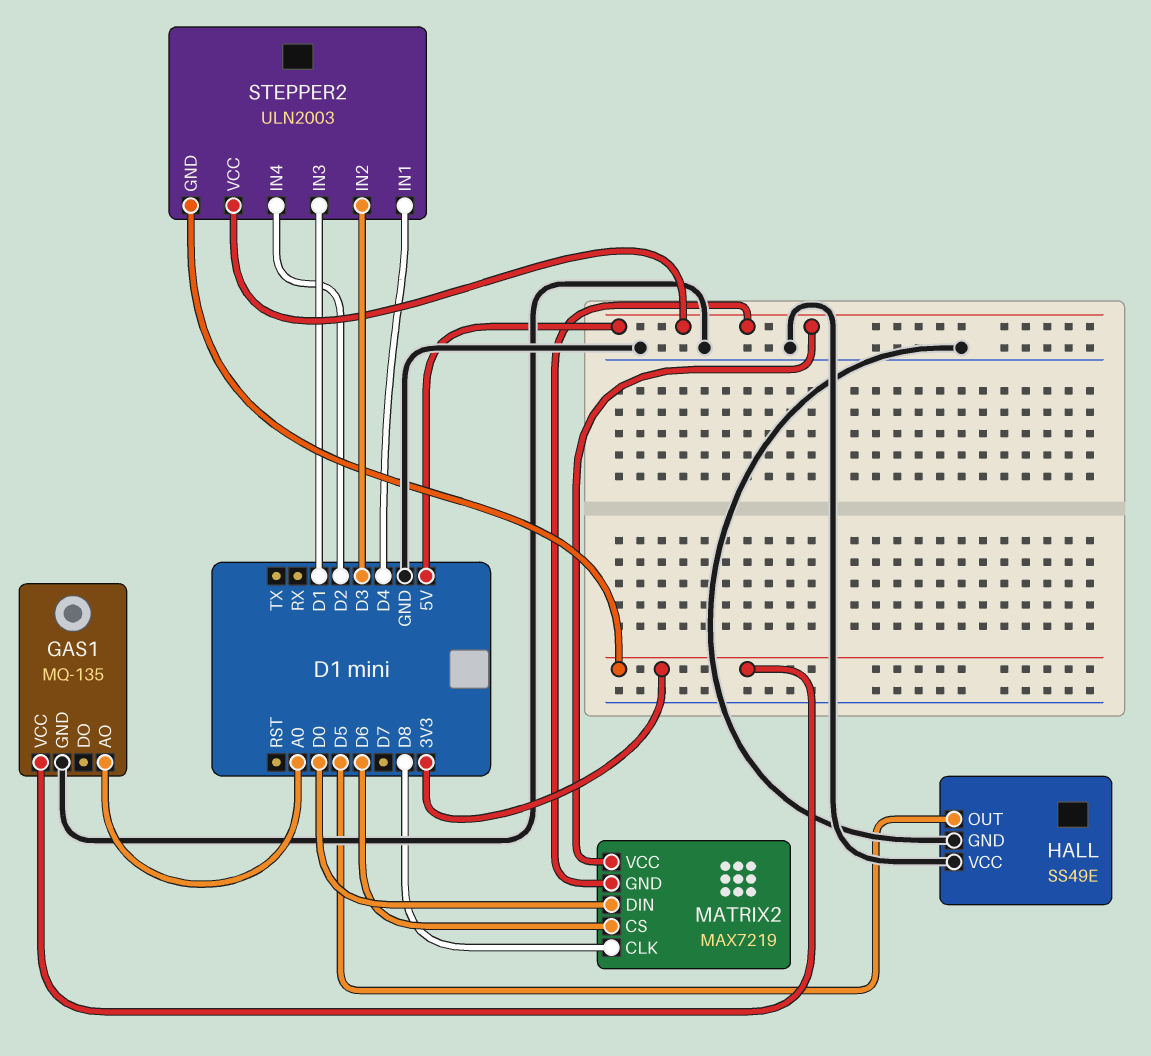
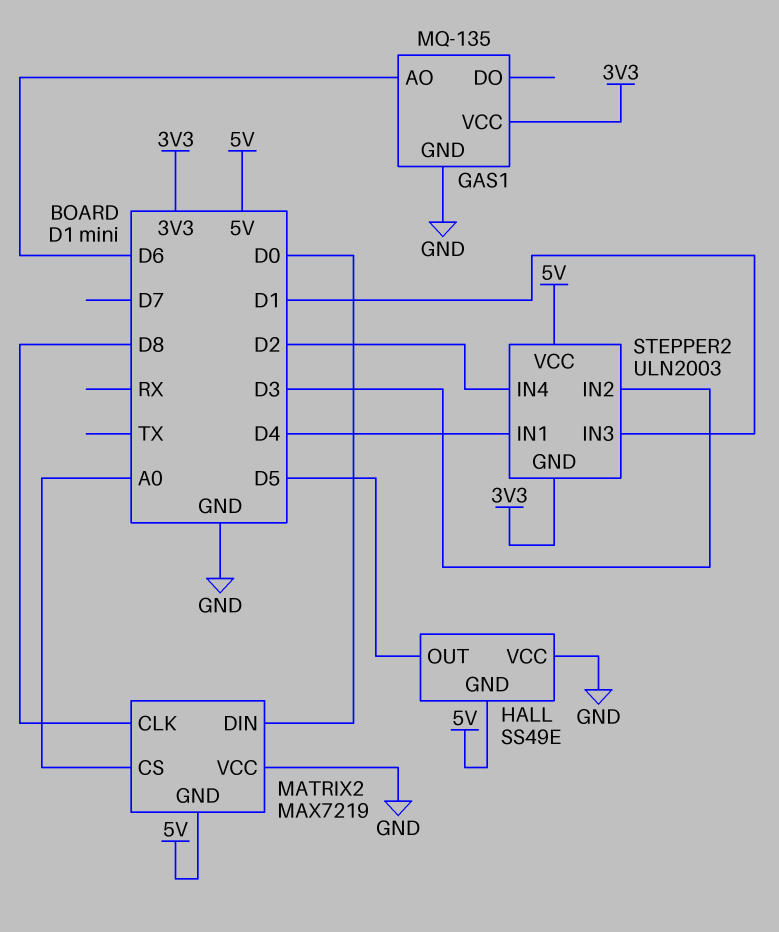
GAS1 pin AO: A0 -> D6
HALL pin GND: GND -> 5V
MATRIX2 pin CS: D6 -> A0
MATRIX2 pin VCC: 5V -> GND

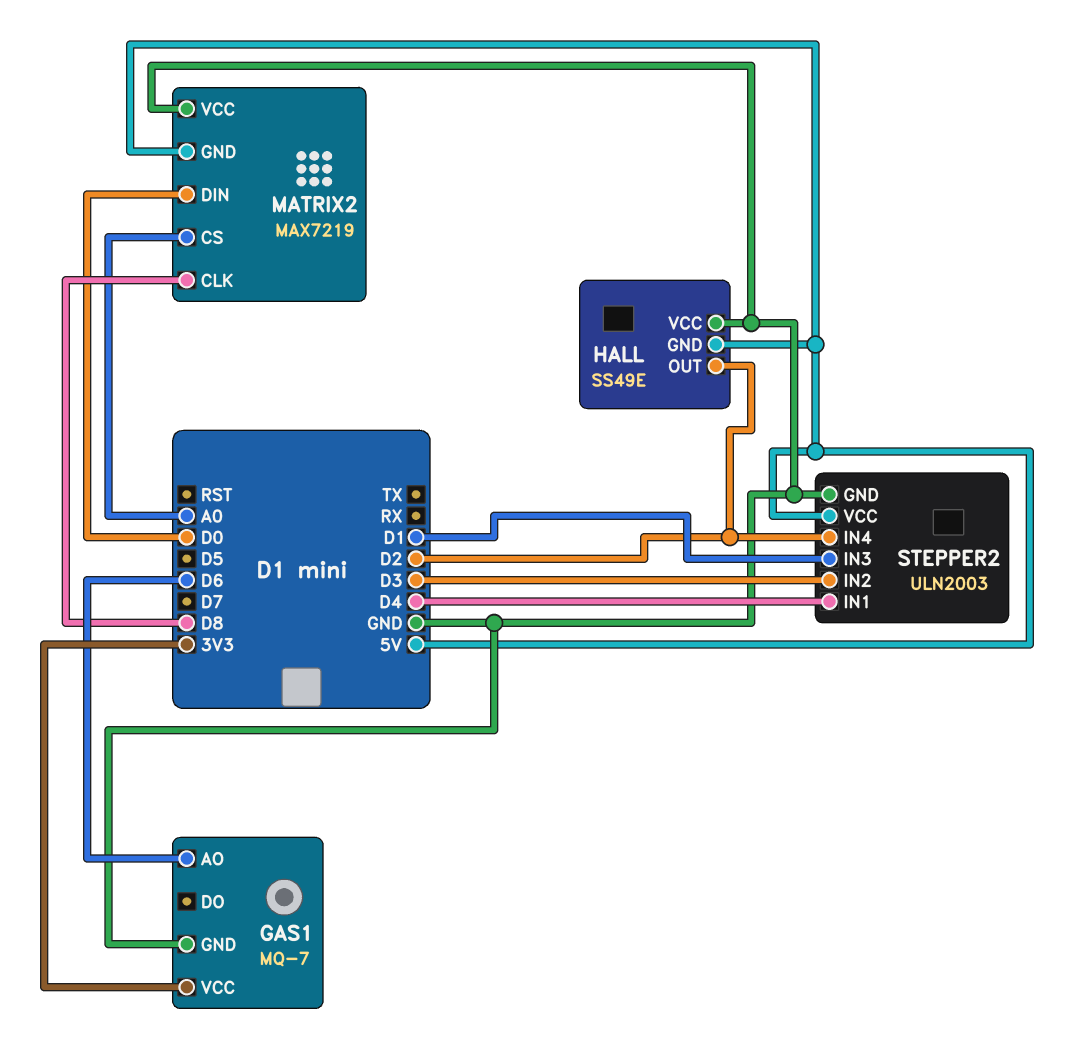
GAS1: MQ-135 -> MQ-7
HALL pin OUT: D5 -> D2
STEPPER2 pin GND: 3V3 -> GND

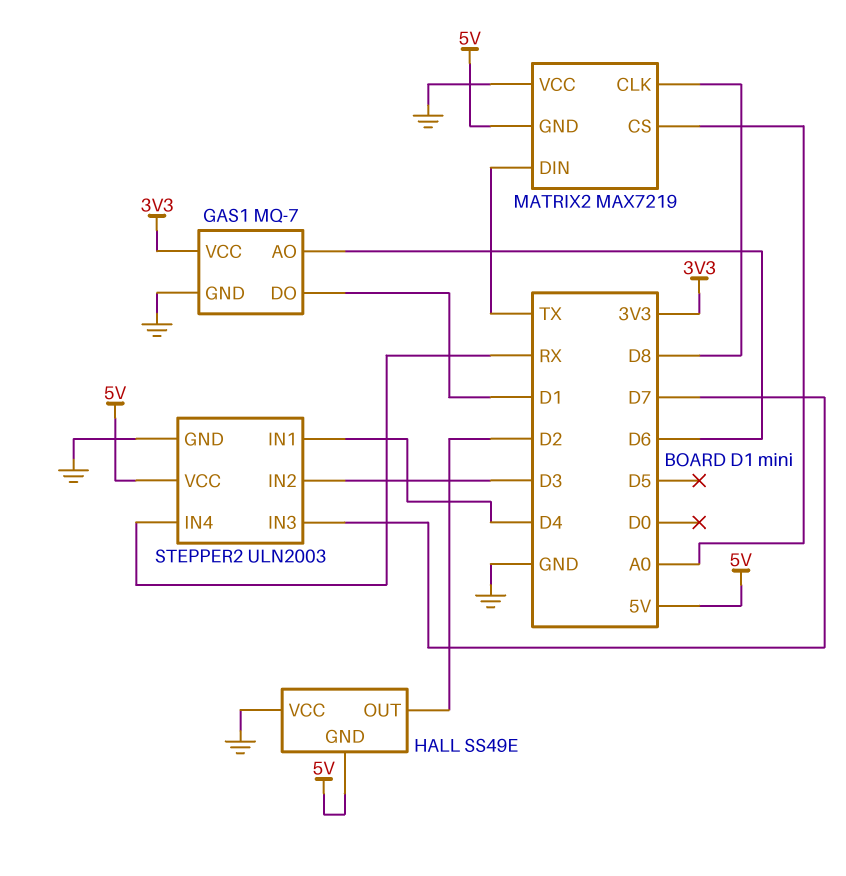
GAS1 pin DO: none -> D1
MATRIX2 pin DIN: D0 -> TX
STEPPER2 pin IN3: D1 -> D7
STEPPER2 pin IN4: D2 -> RX

